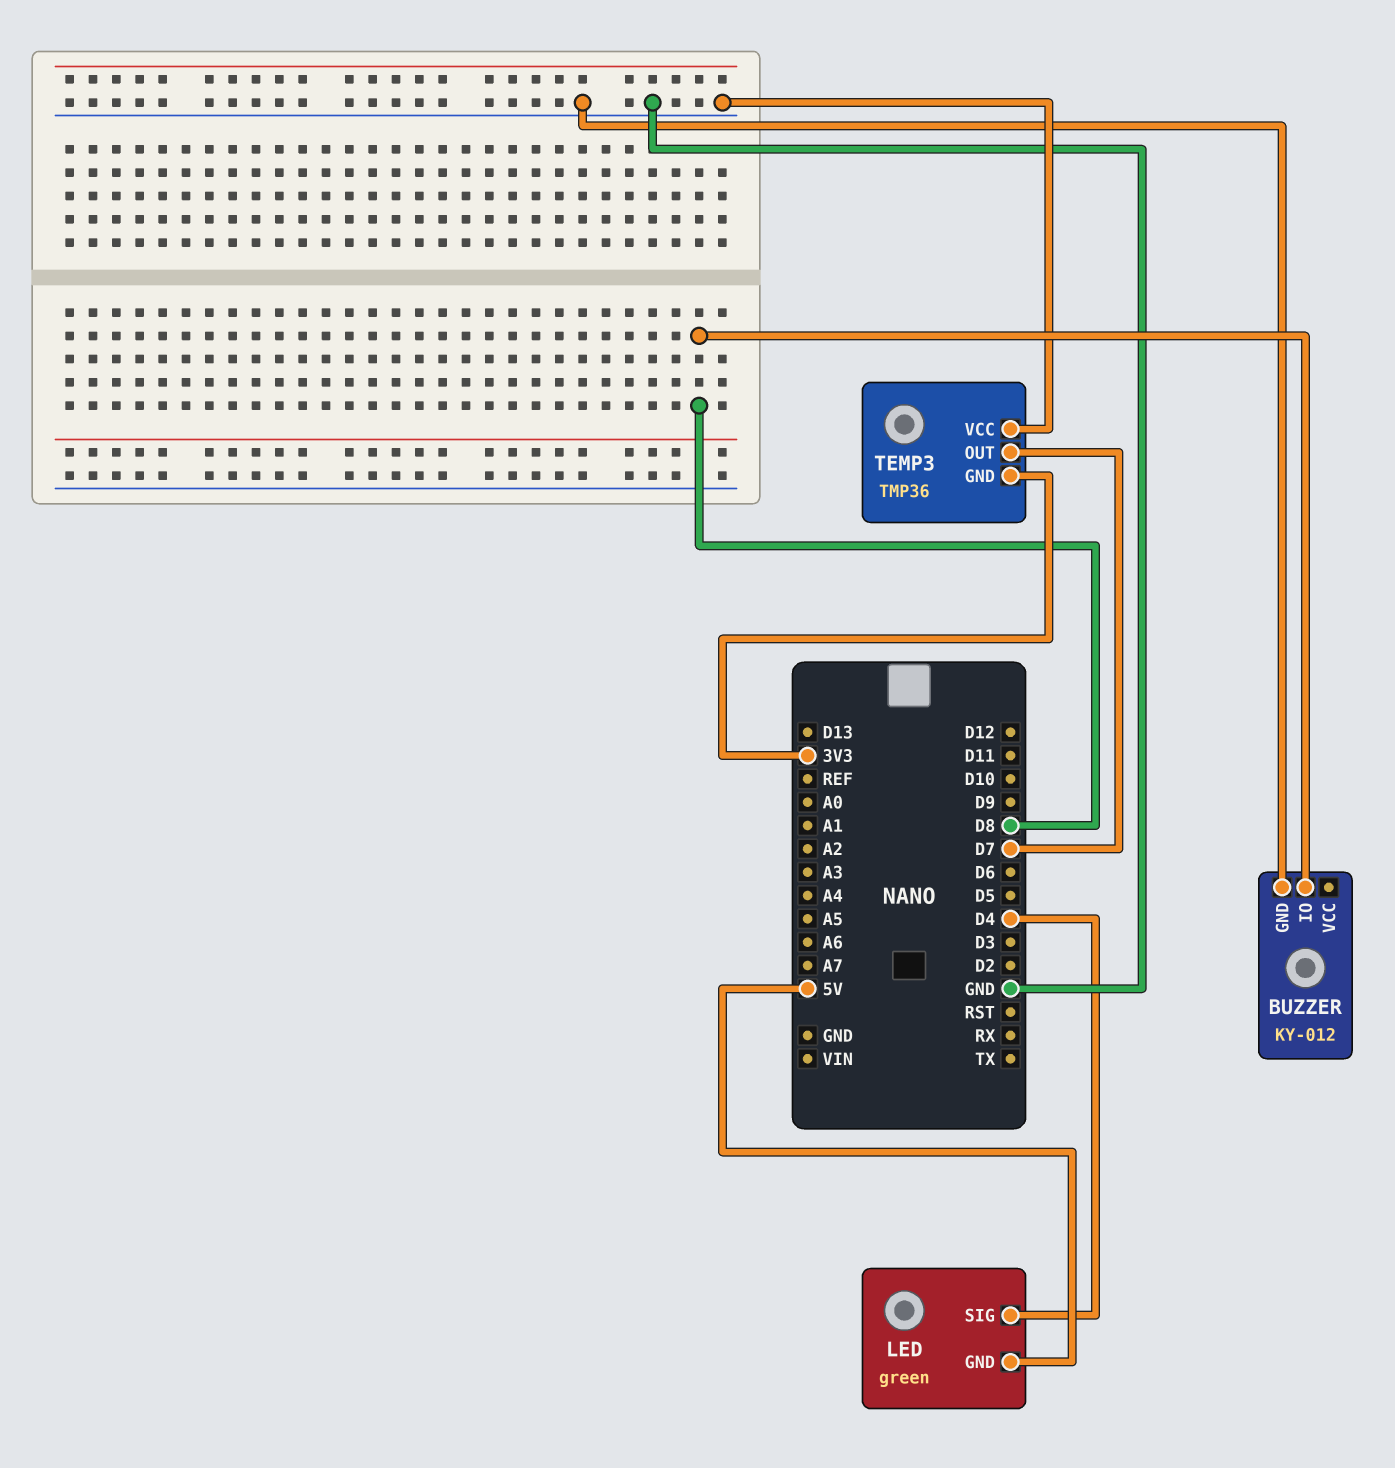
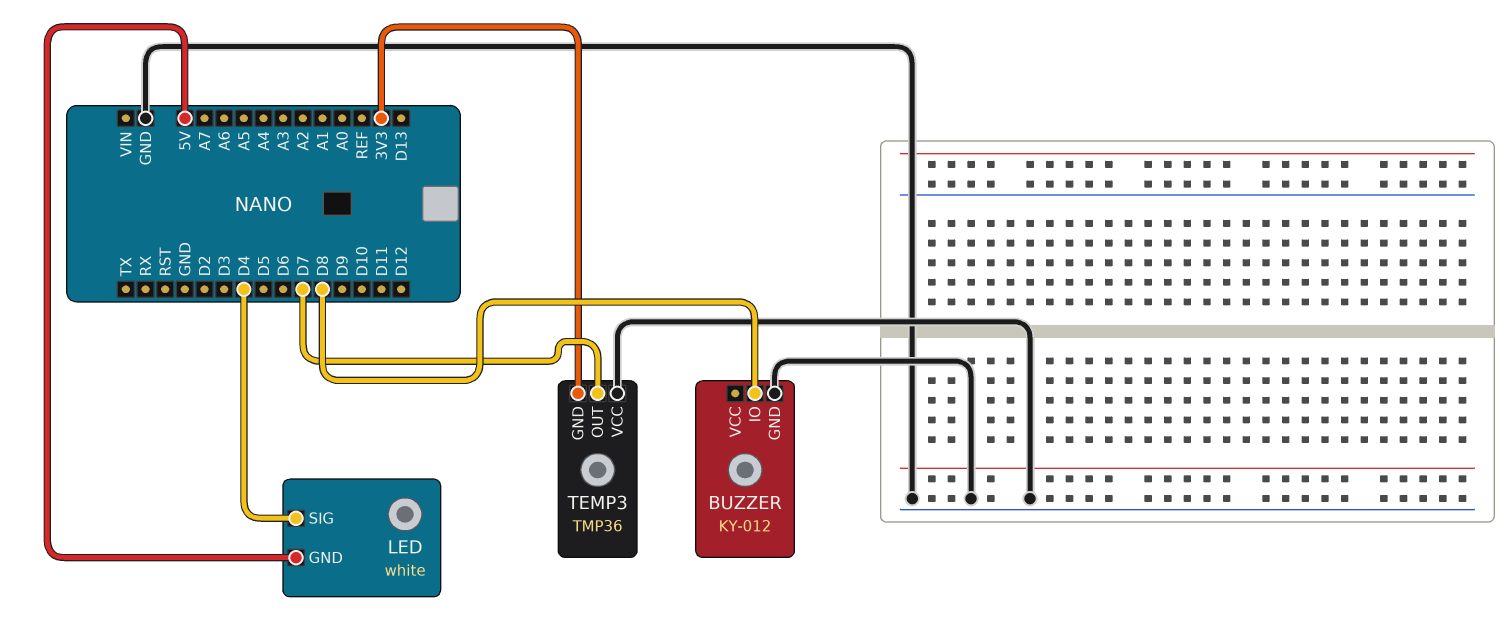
LED: green -> white

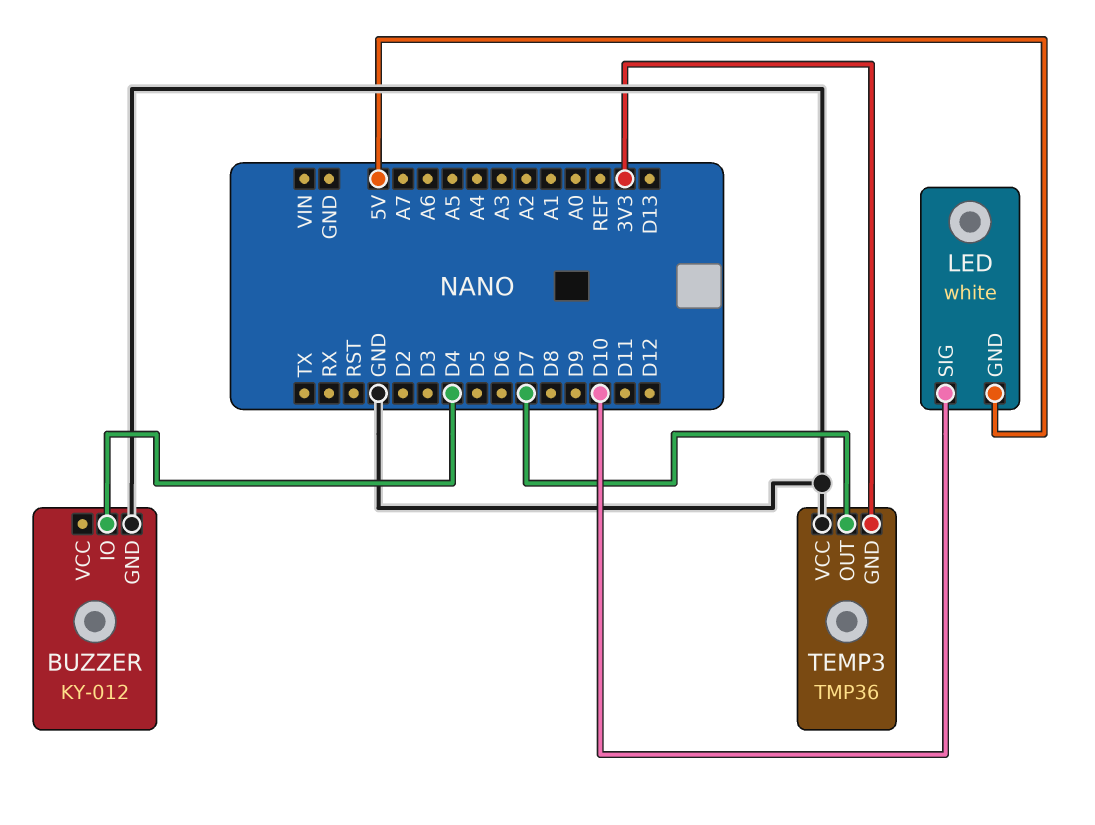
BUZZER pin IO: D8 -> D4
LED pin SIG: D4 -> D10

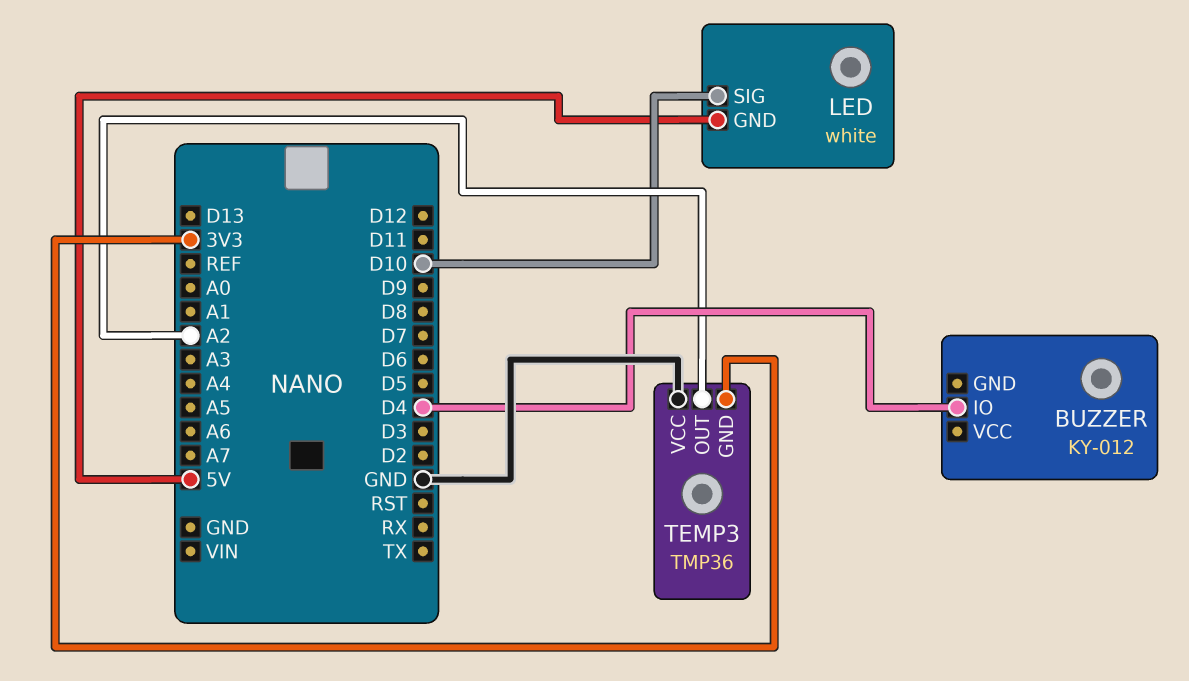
BUZZER pin GND: GND -> none
TEMP3 pin OUT: D7 -> A2

